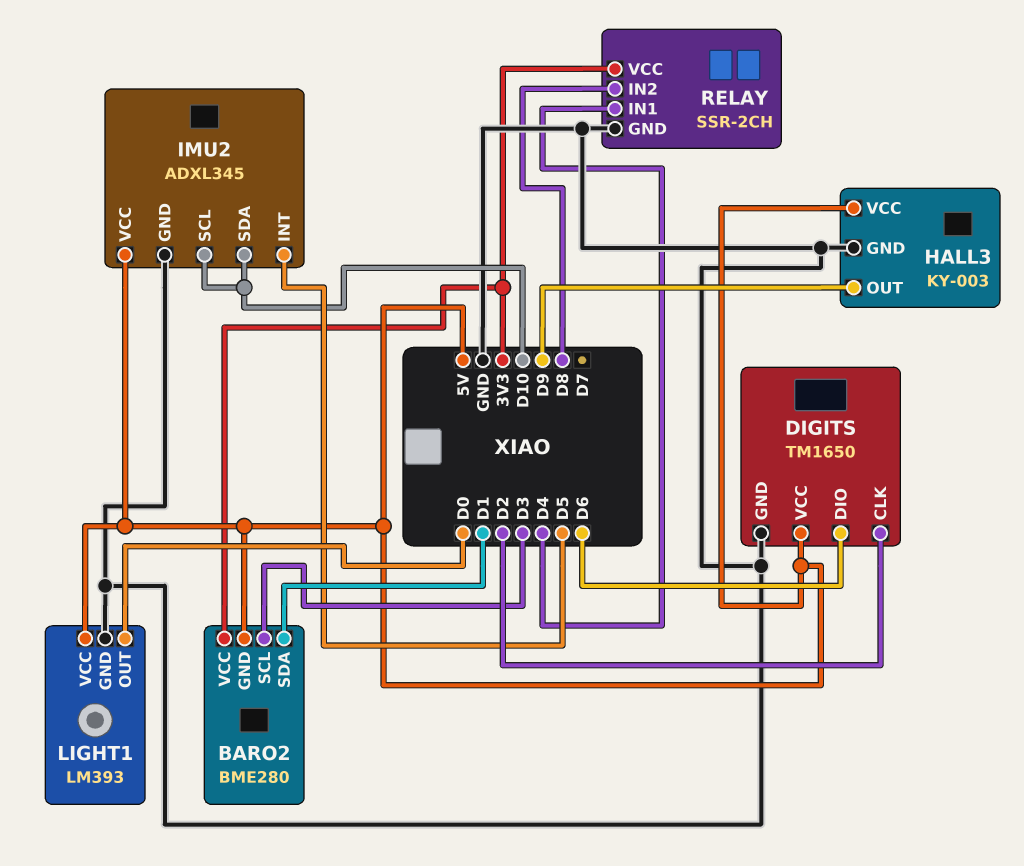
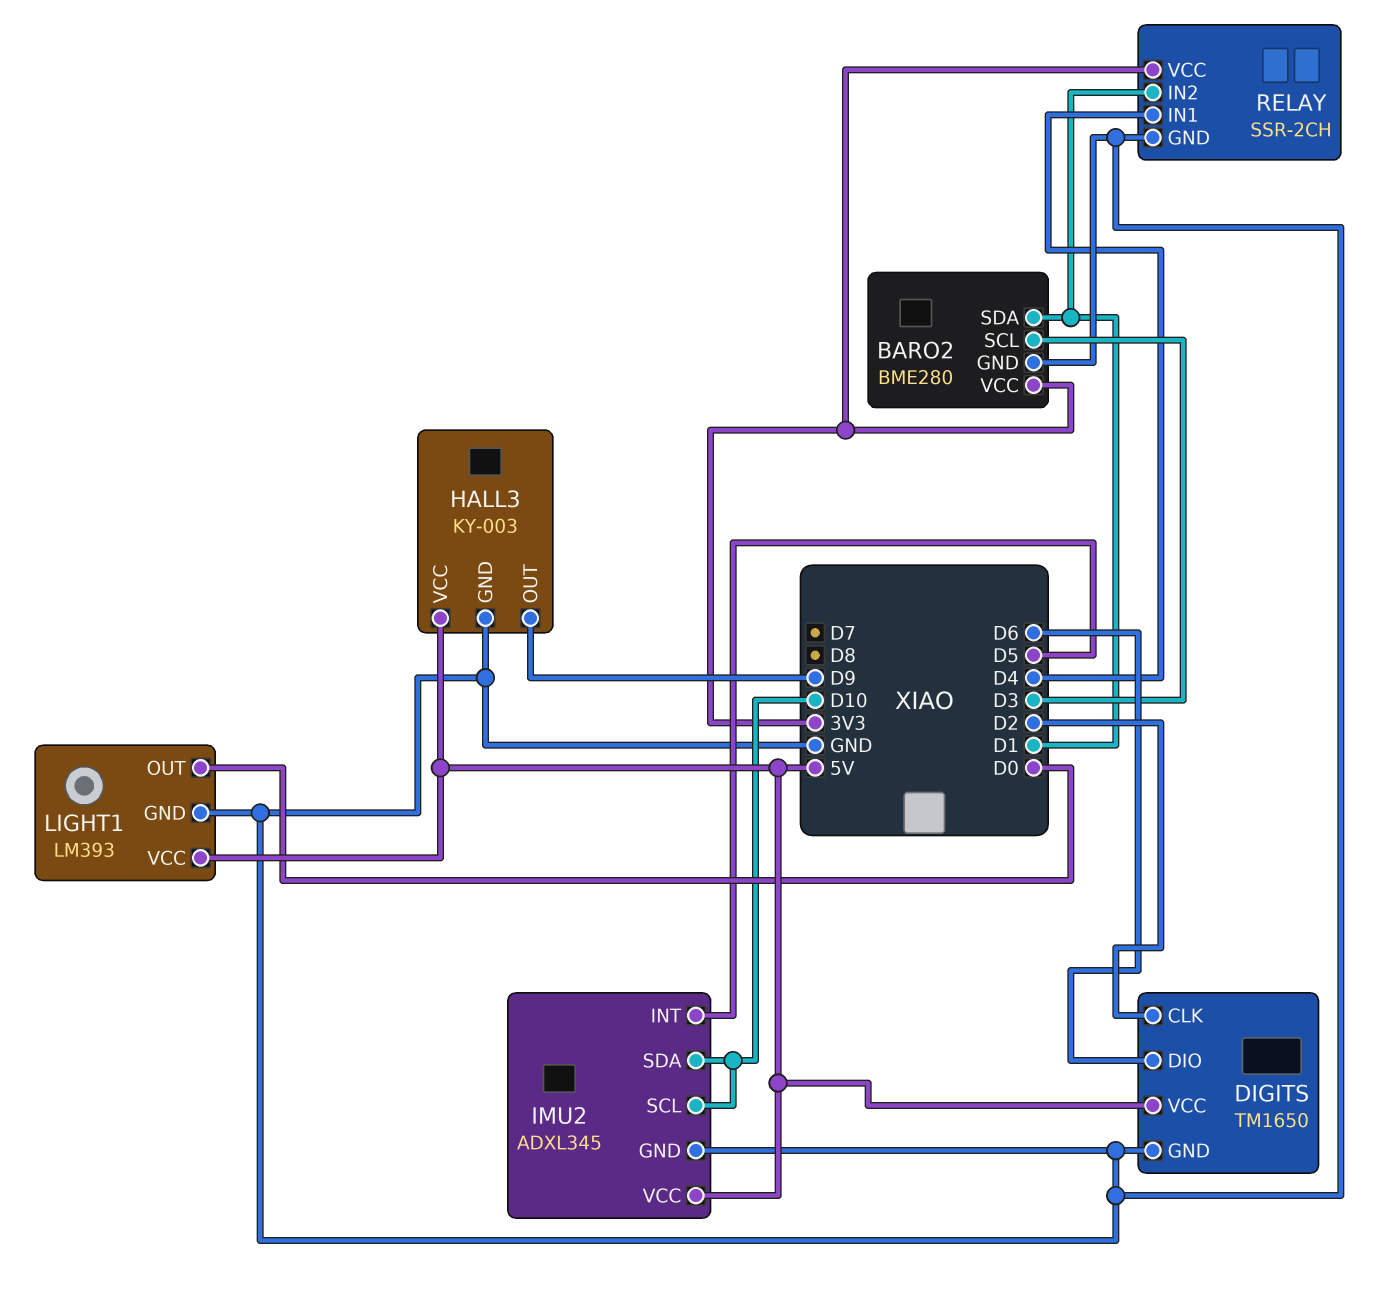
BARO2 pin GND: 5V -> GND
RELAY pin IN2: D8 -> D1

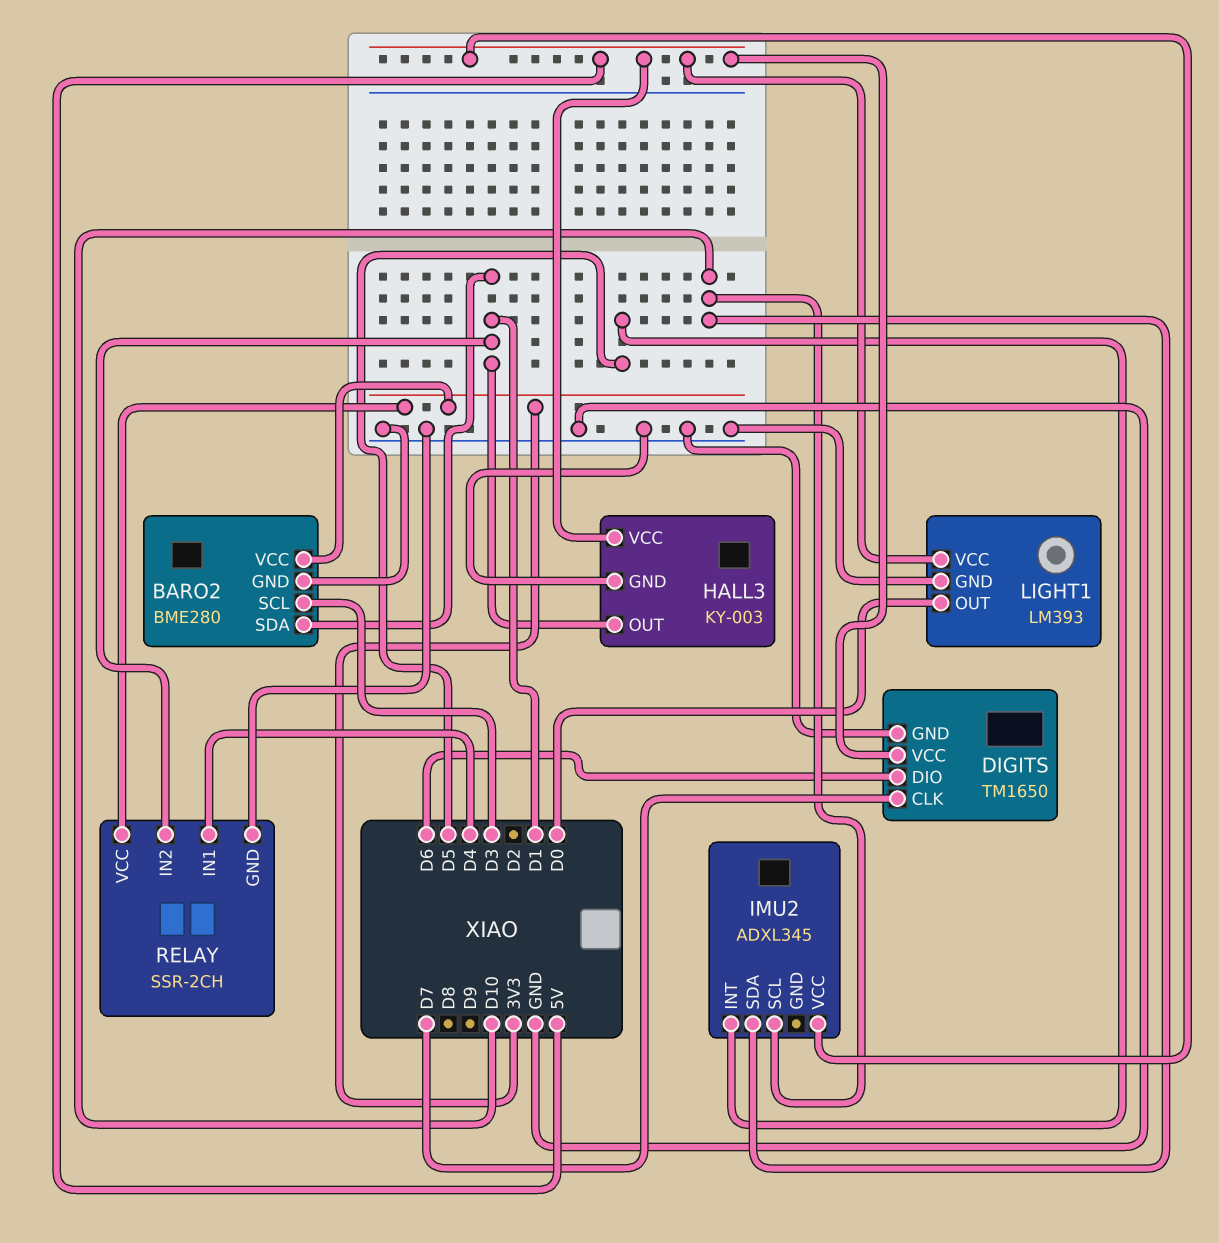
DIGITS pin CLK: D2 -> D7
HALL3 pin OUT: D9 -> D1
IMU2 pin GND: GND -> none

